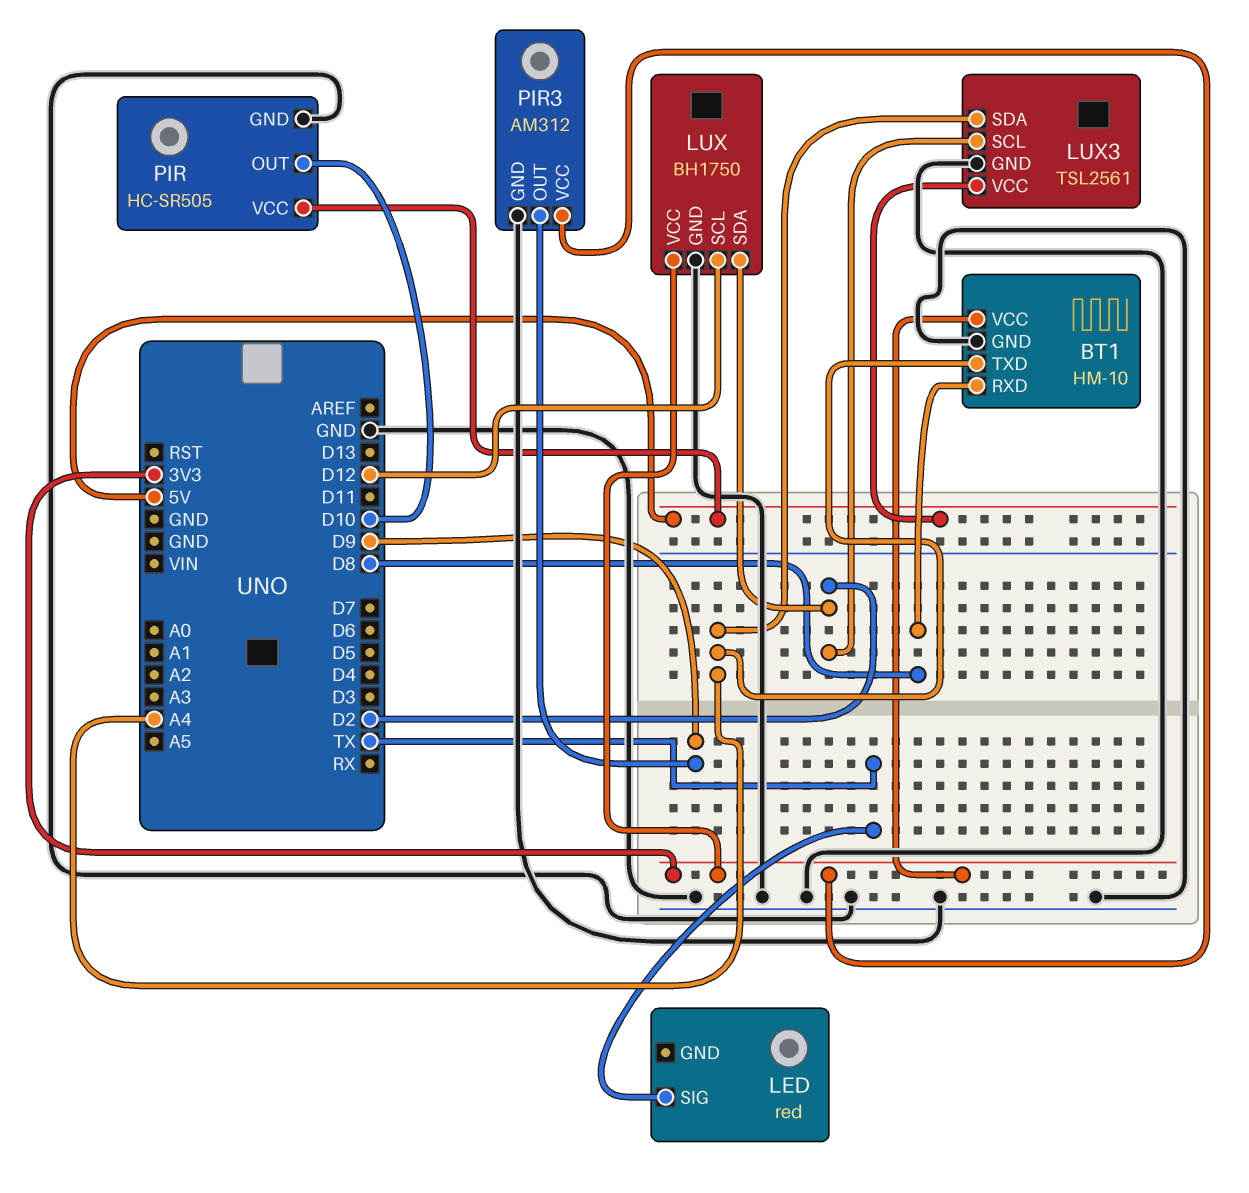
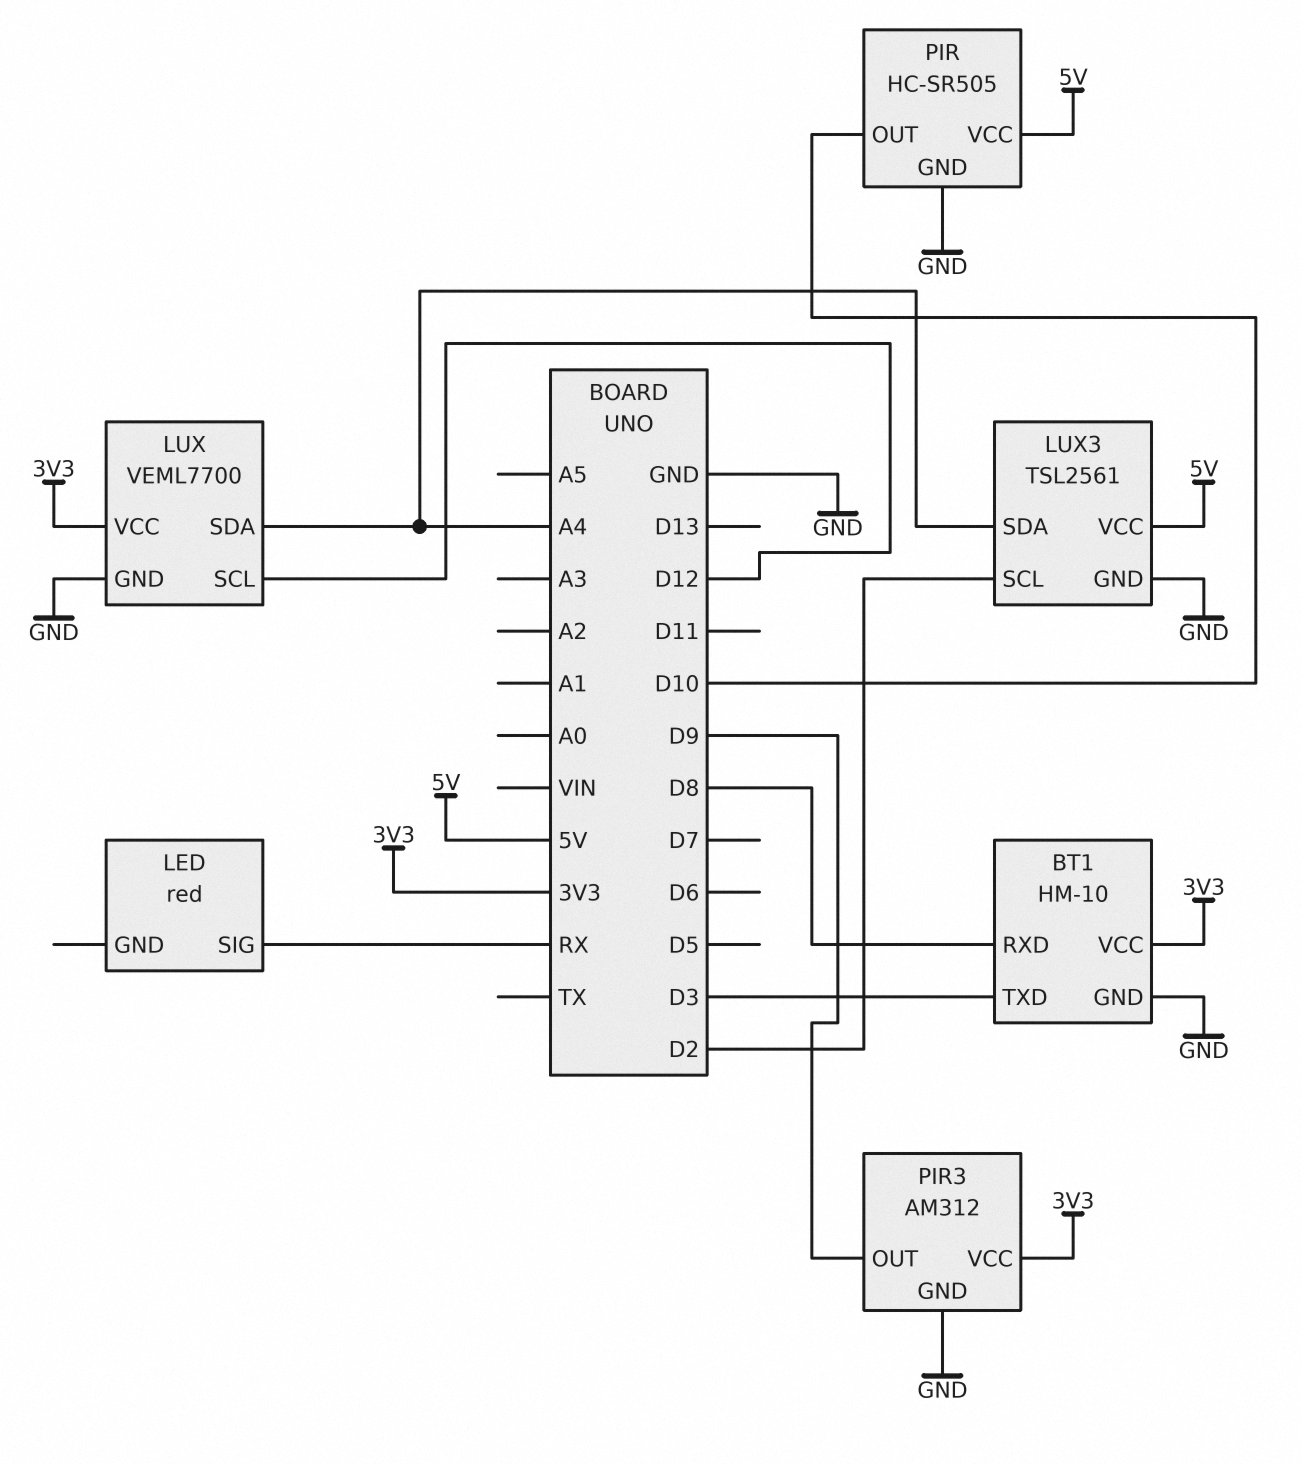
BT1 pin TXD: A4 -> D3
LED pin SIG: TX -> RX
LUX: BH1750 -> VEML7700
LUX pin SDA: D2 -> A4

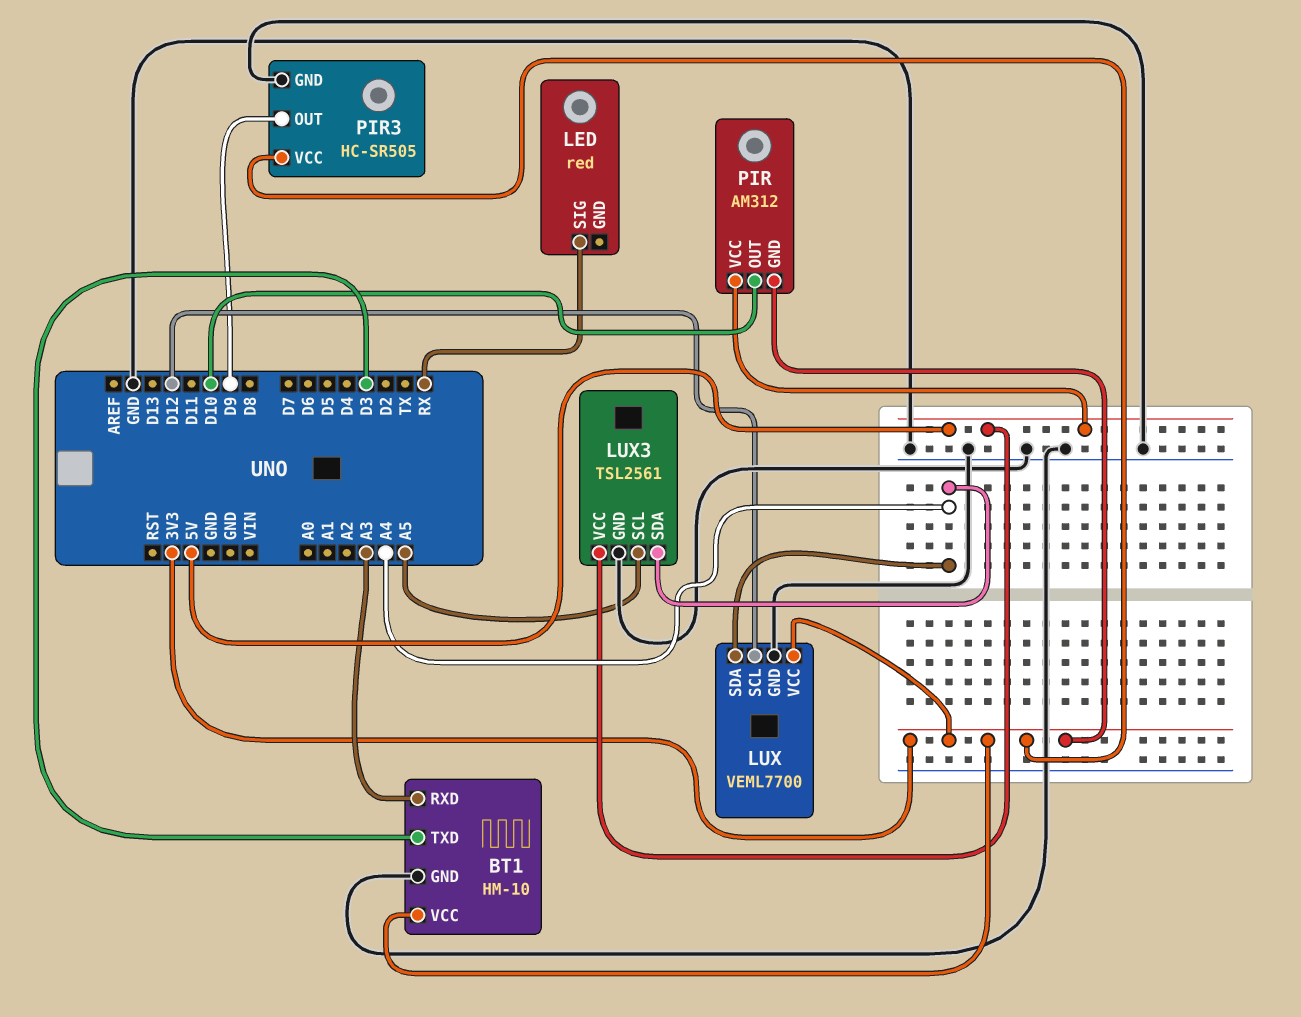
BT1 pin RXD: D8 -> A3
LUX3 pin SCL: D2 -> A5
PIR: HC-SR505 -> AM312
PIR pin GND: GND -> 3V3
PIR3: AM312 -> HC-SR505

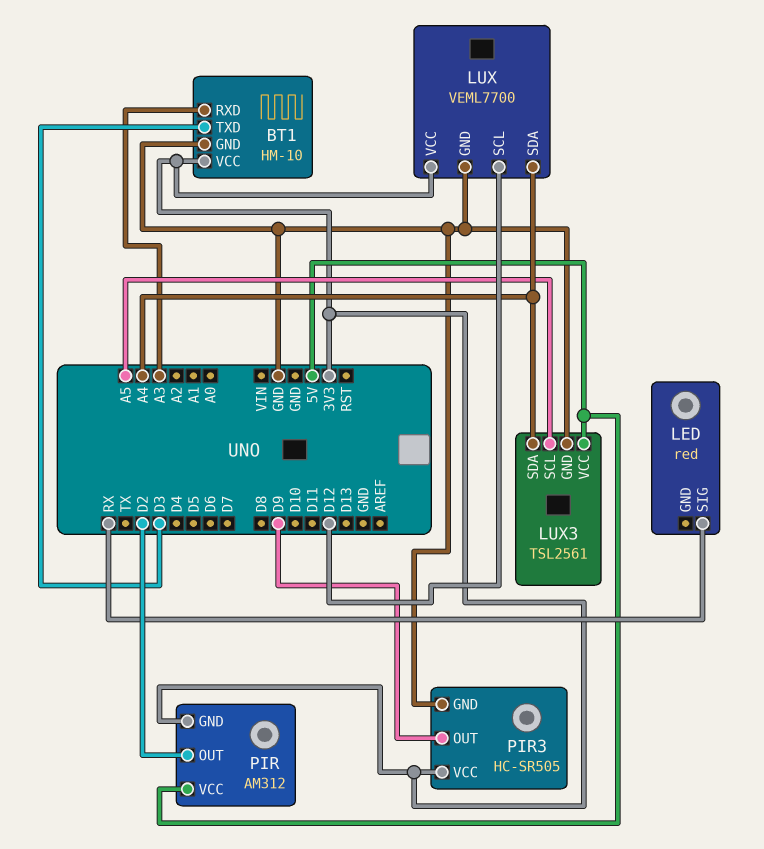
PIR pin OUT: D10 -> D2

